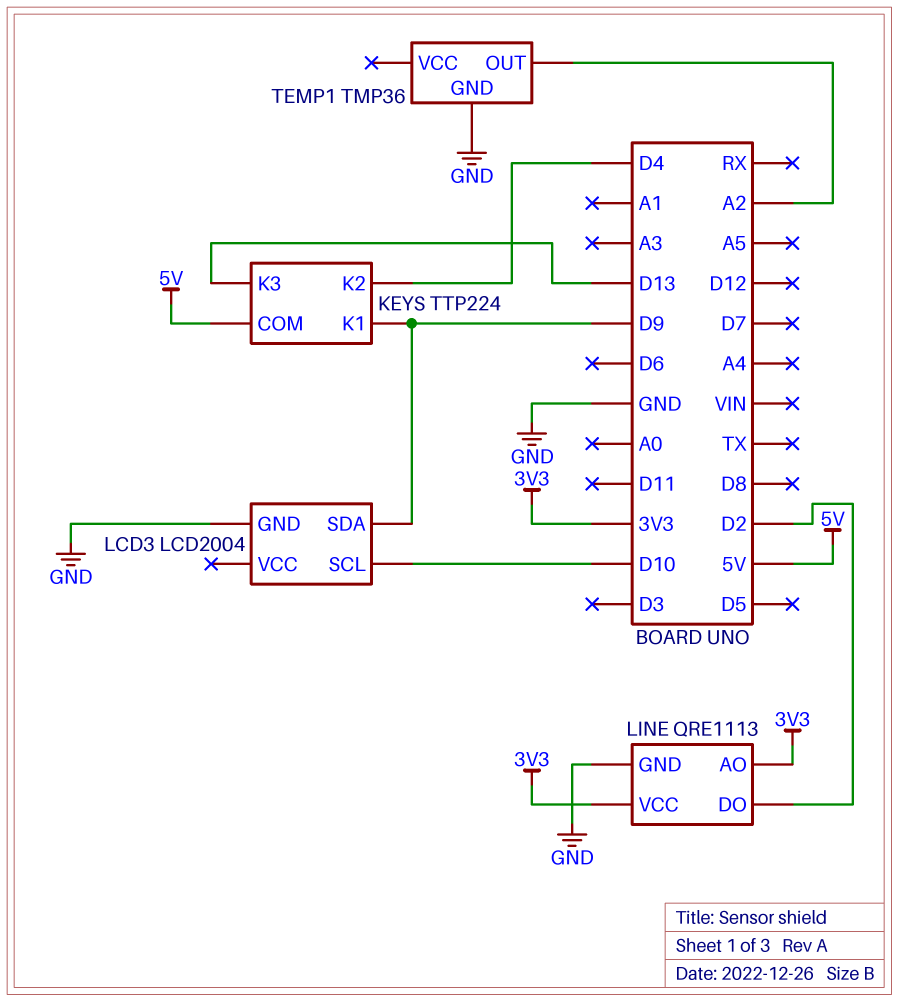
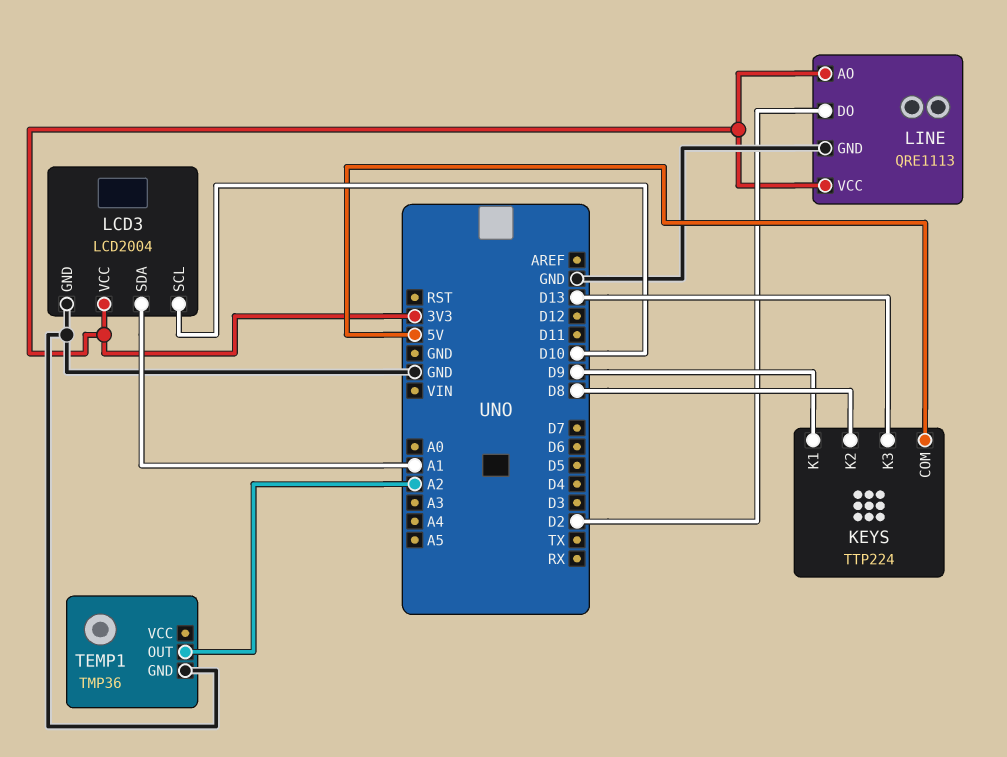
KEYS pin K2: D4 -> D8
LCD3 pin SDA: D9 -> A1
LCD3 pin VCC: none -> 3V3

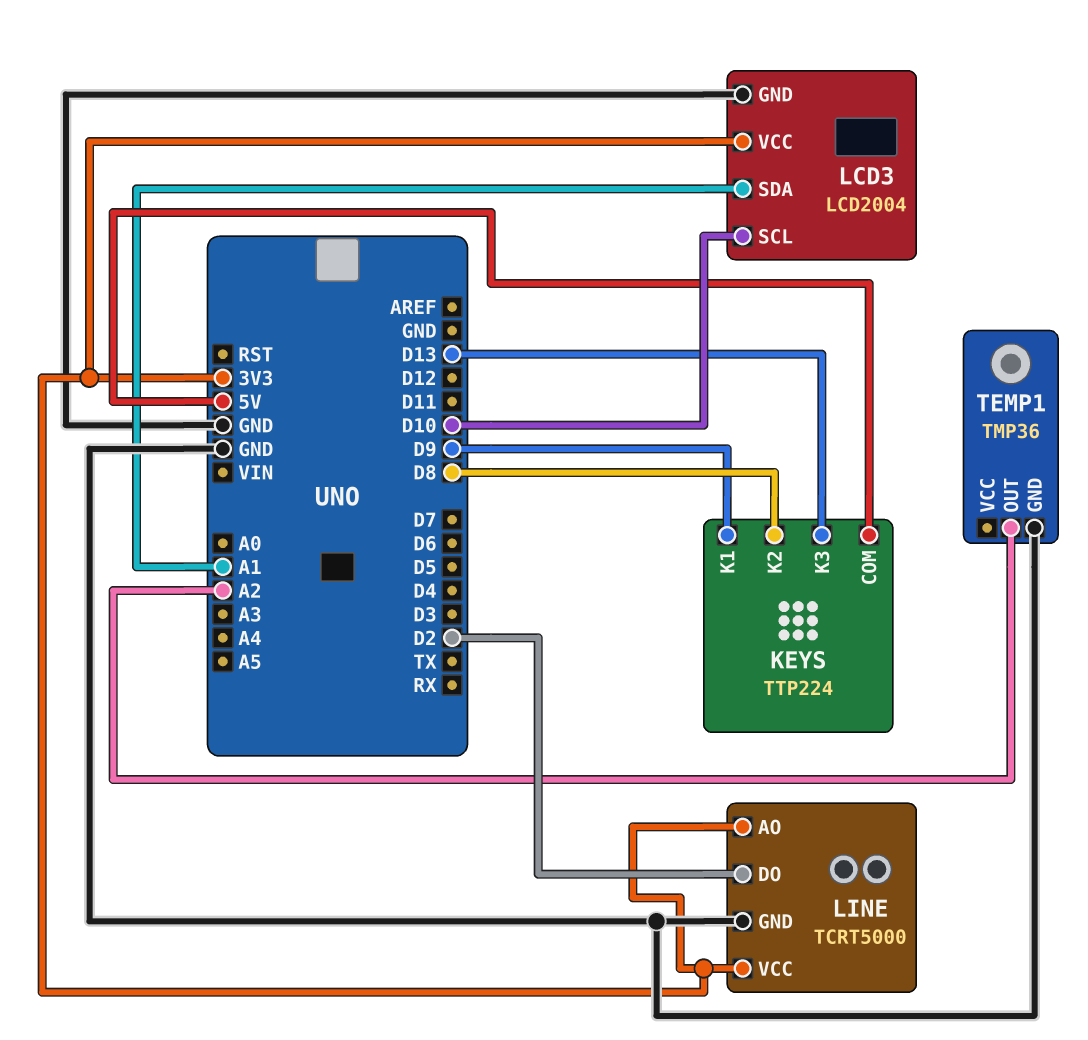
LINE: QRE1113 -> TCRT5000

